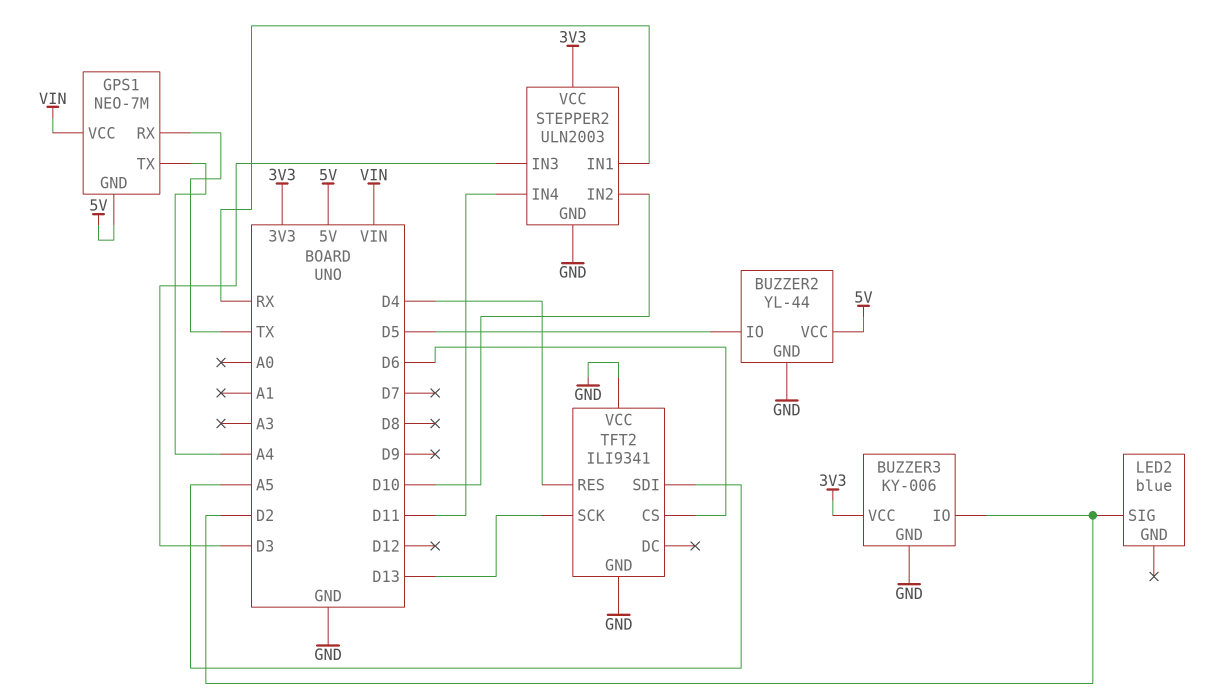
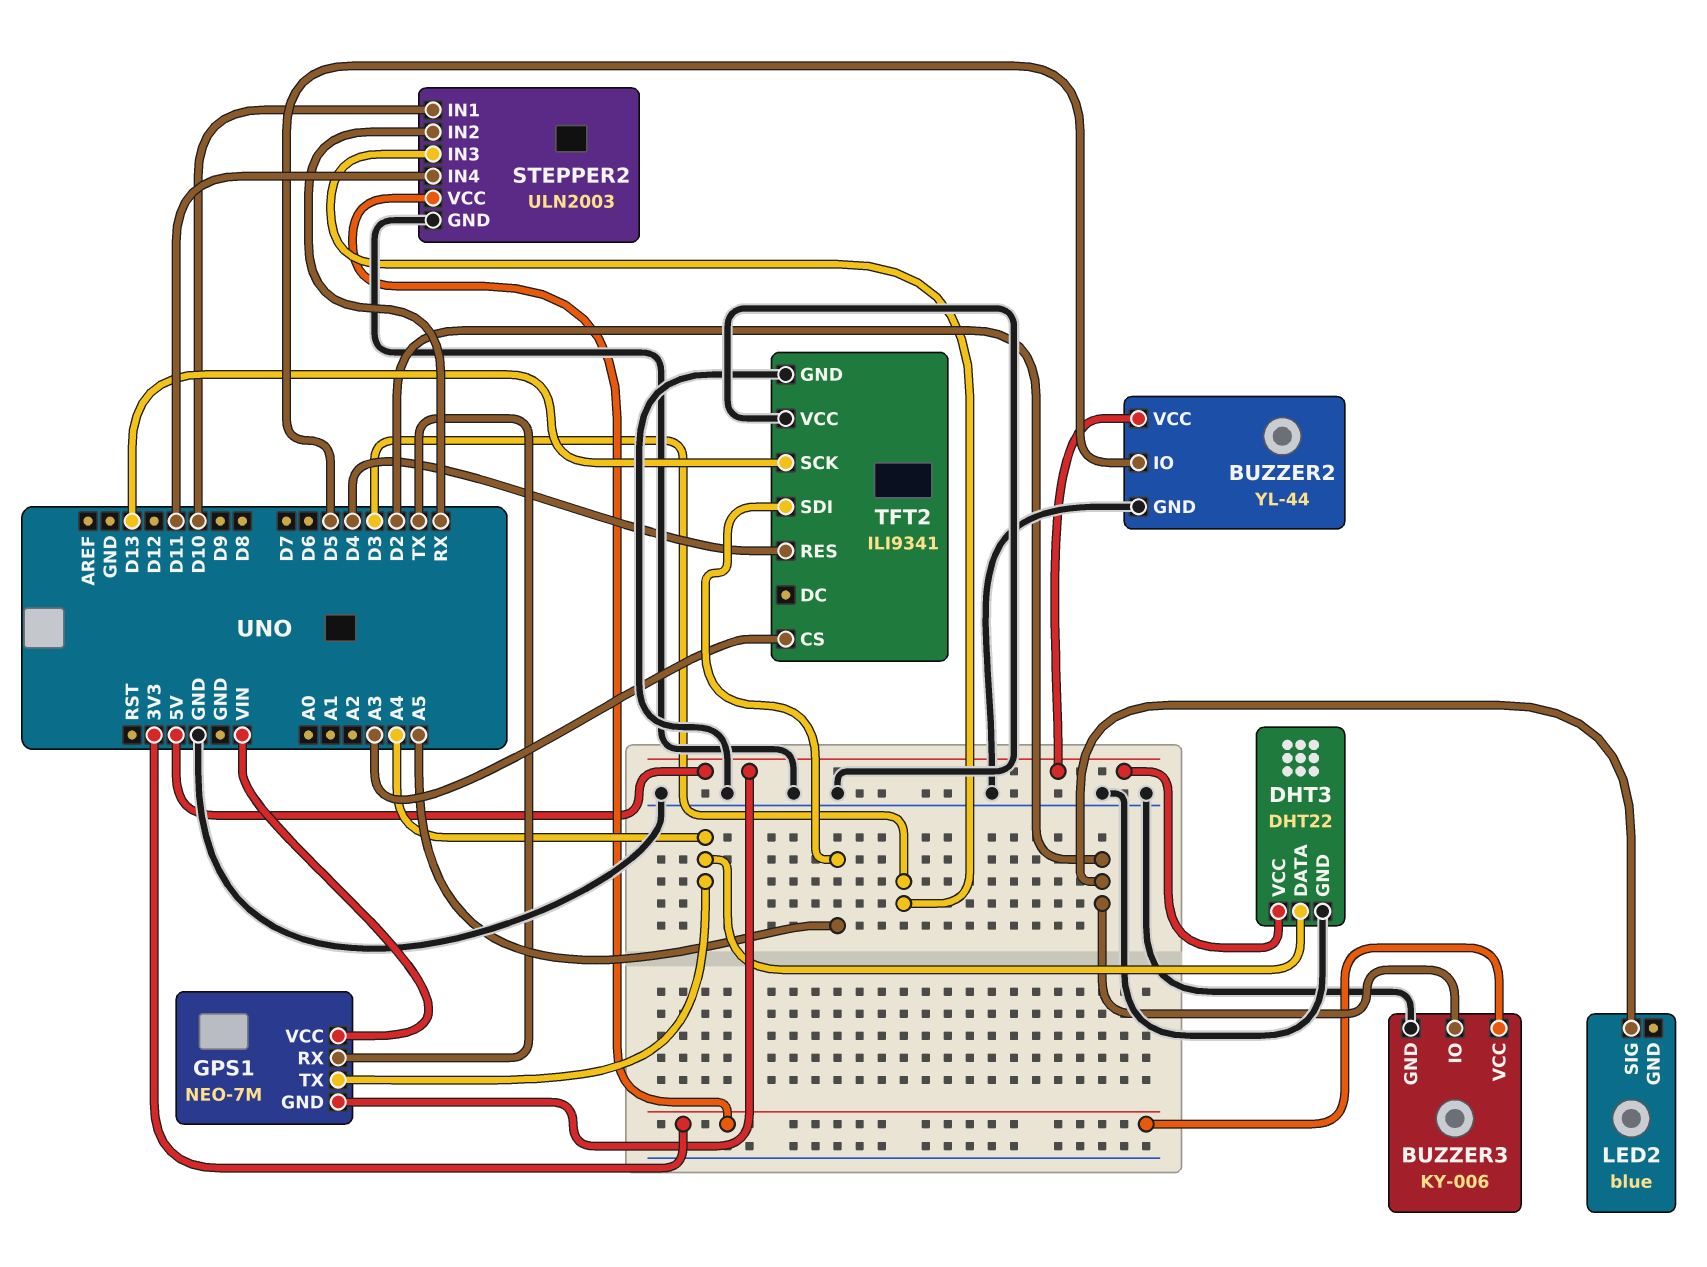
DHT3: none -> DHT22
DHT3 pin DATA: none -> A4
DHT3 pin GND: none -> GND
DHT3 pin VCC: none -> 5V
STEPPER2 pin IN1: RX -> D10
STEPPER2 pin IN2: D10 -> RX
TFT2 pin CS: D6 -> A3

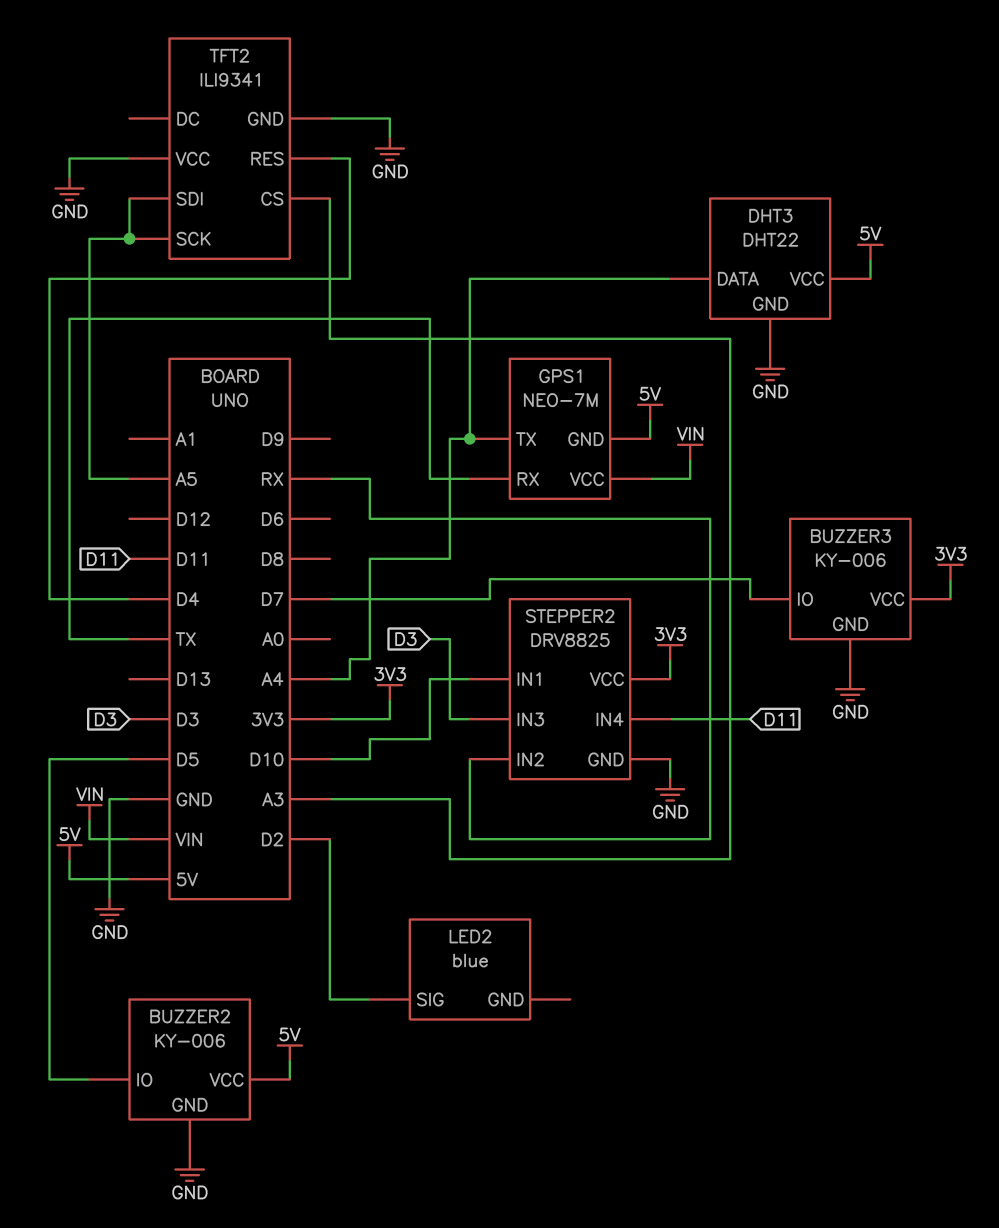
BUZZER2: YL-44 -> KY-006
BUZZER3 pin IO: D2 -> D7
STEPPER2: ULN2003 -> DRV8825
TFT2 pin SCK: D13 -> A5

